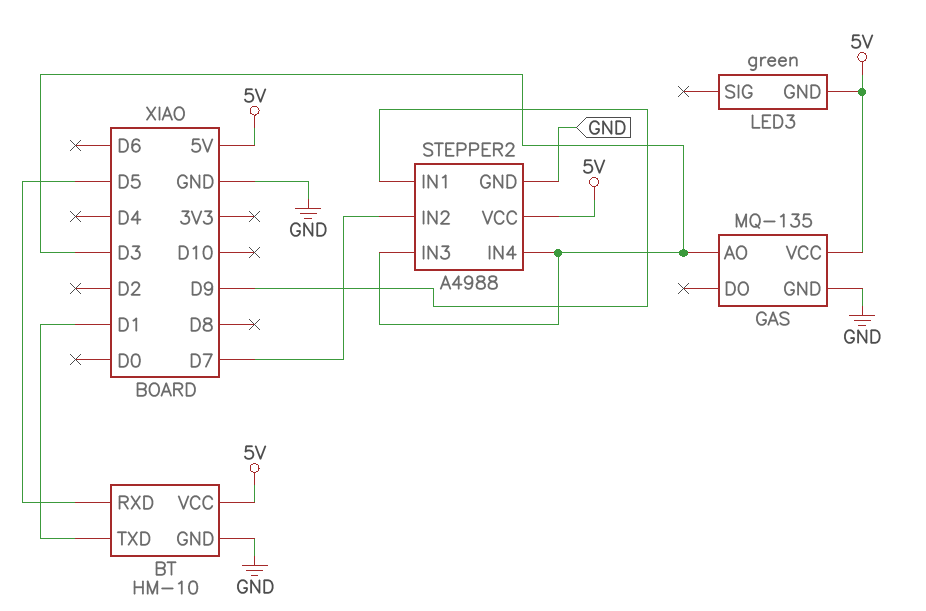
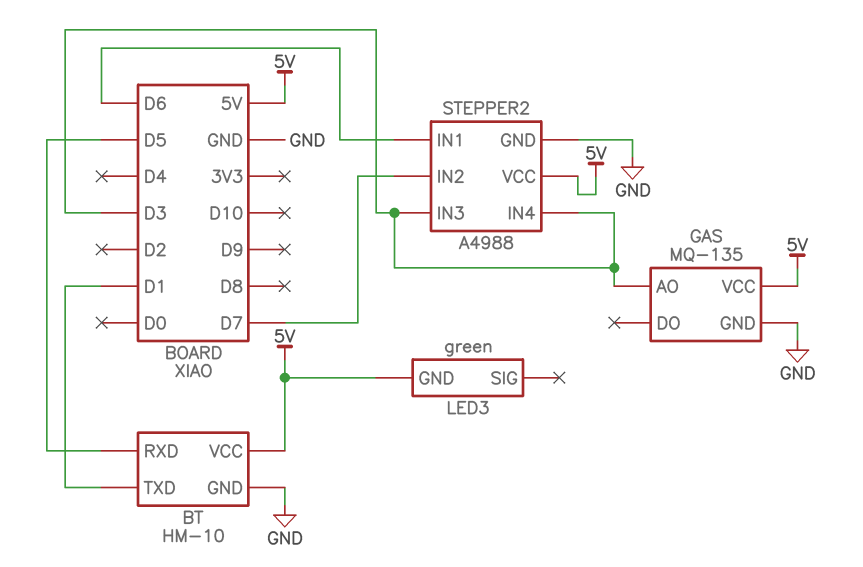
STEPPER2 pin IN1: D9 -> D6

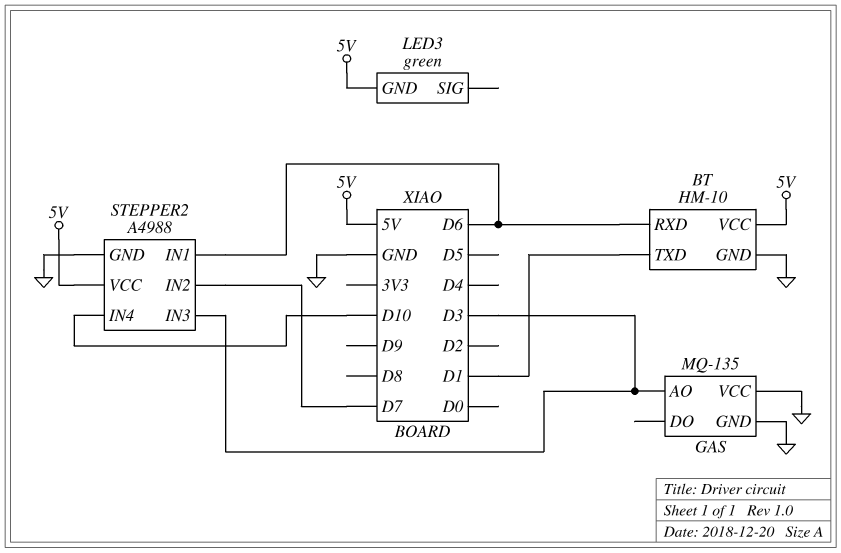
BT pin RXD: D5 -> D6
GAS pin VCC: 5V -> GND
STEPPER2 pin IN4: D3 -> D10

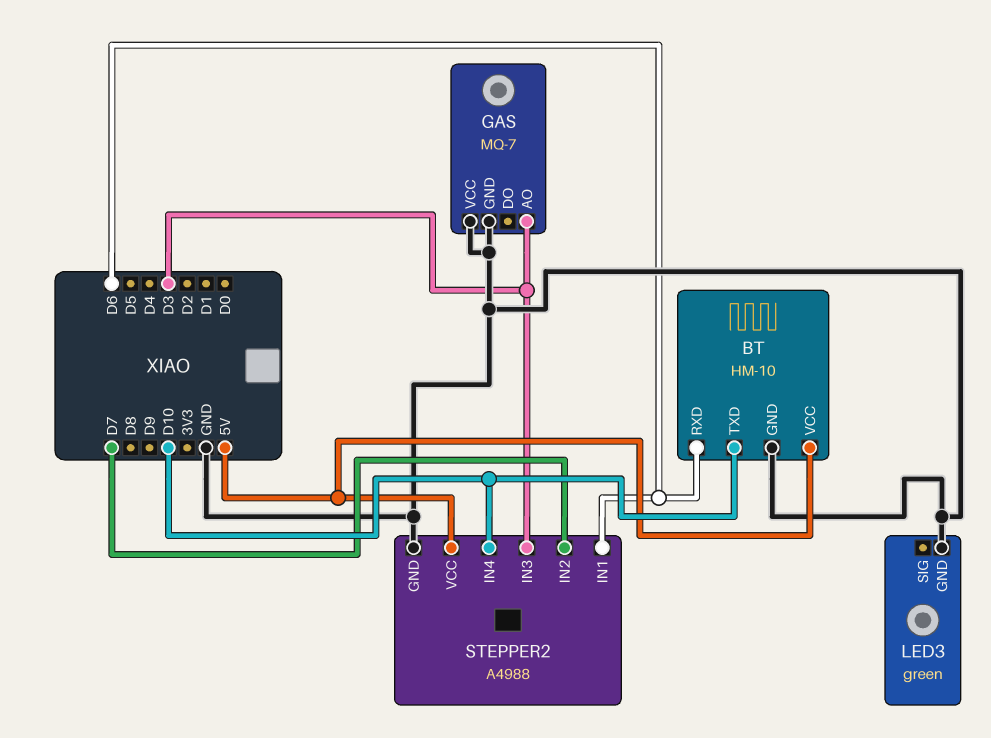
BT pin TXD: D1 -> D10
GAS: MQ-135 -> MQ-7
LED3 pin GND: 5V -> GND

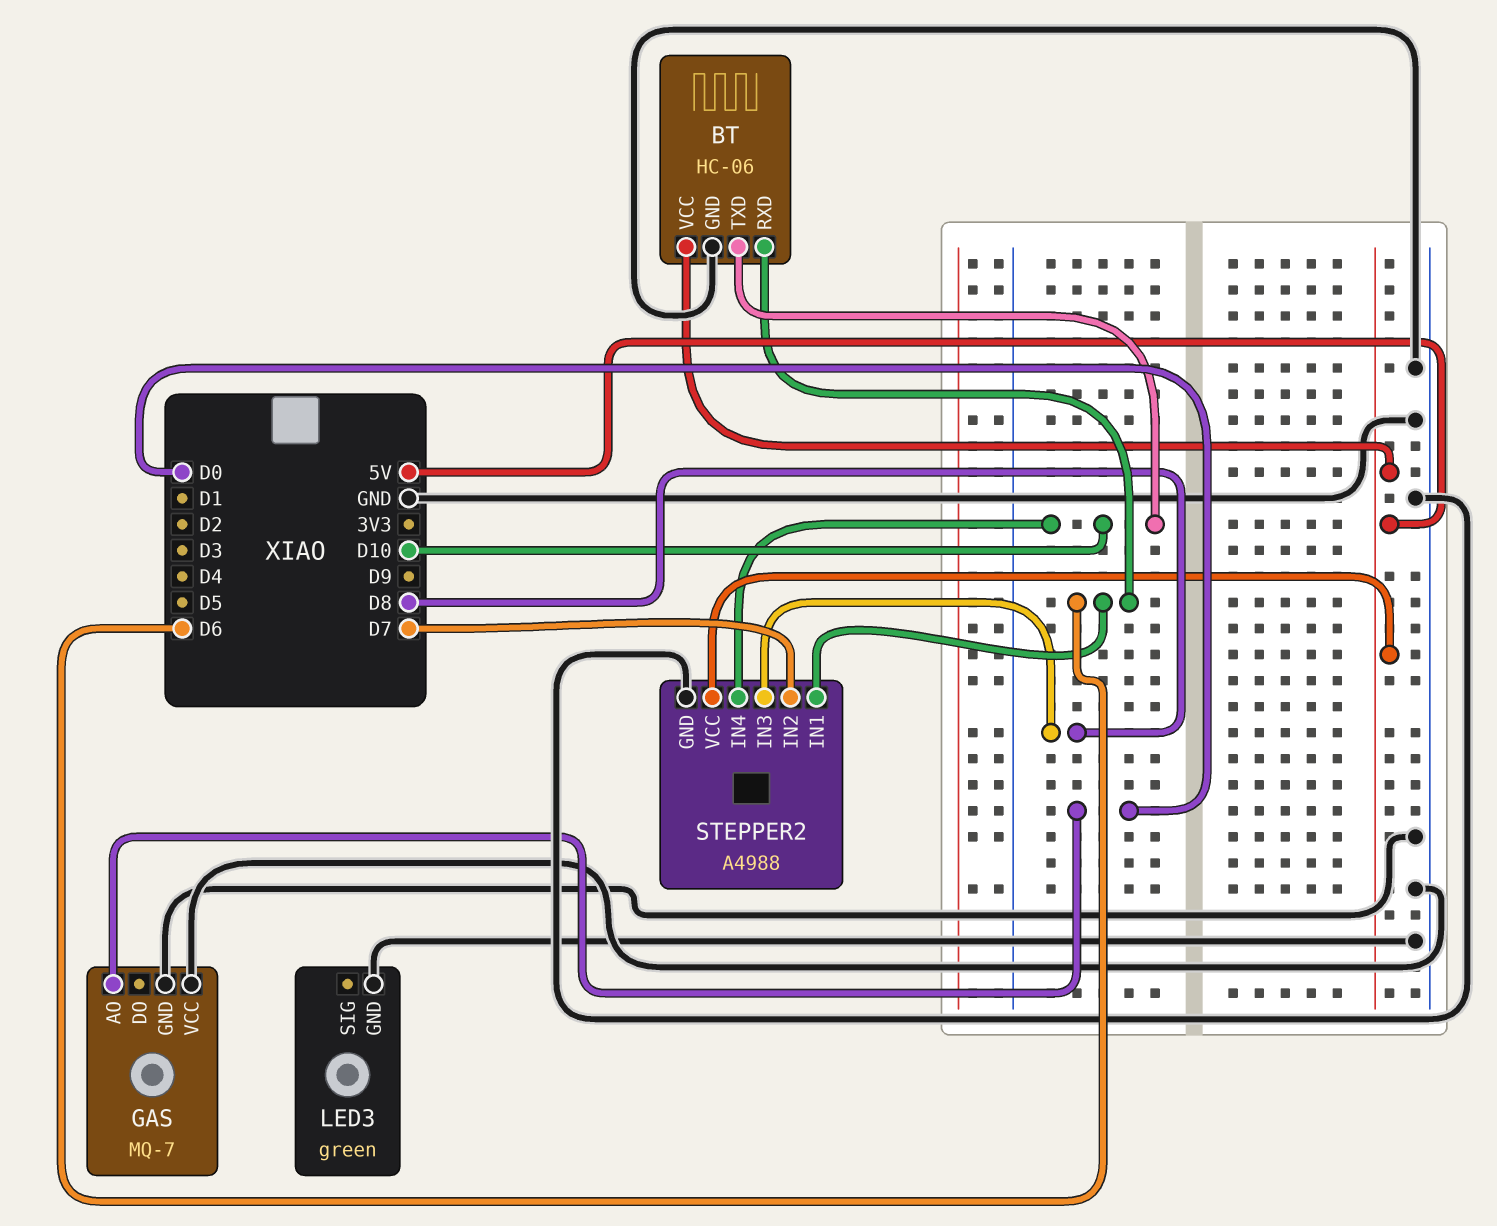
BT: HM-10 -> HC-06
GAS pin AO: D3 -> D0
STEPPER2 pin IN3: D3 -> D8

